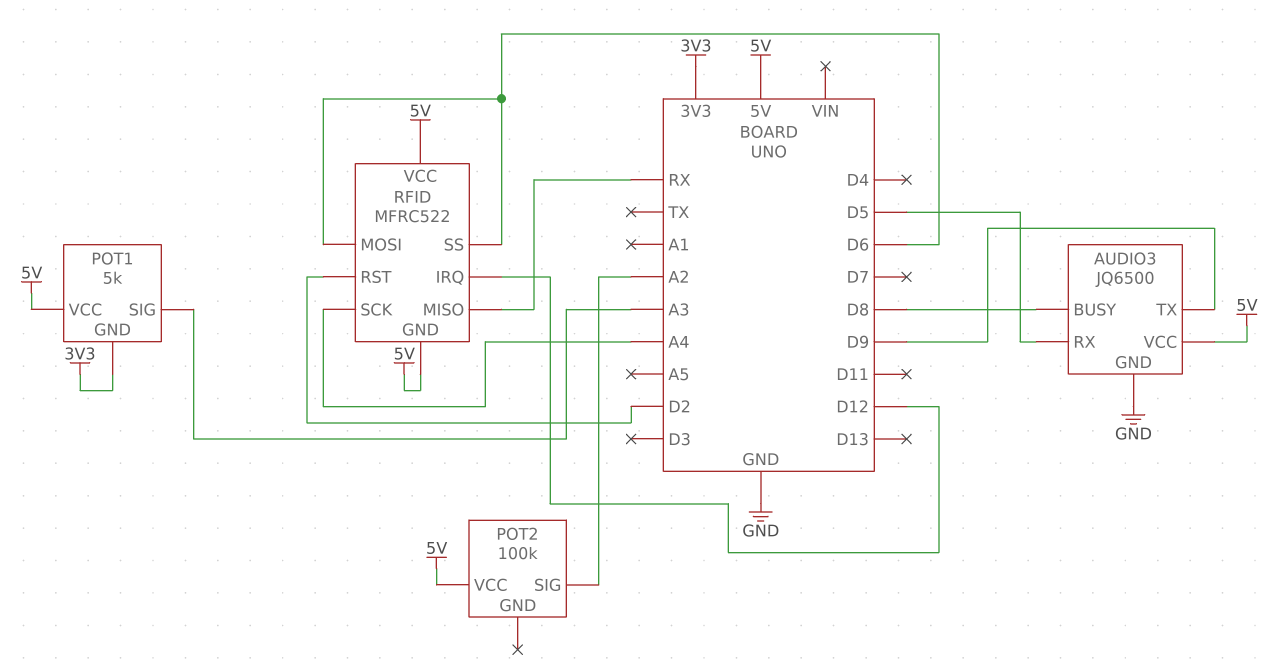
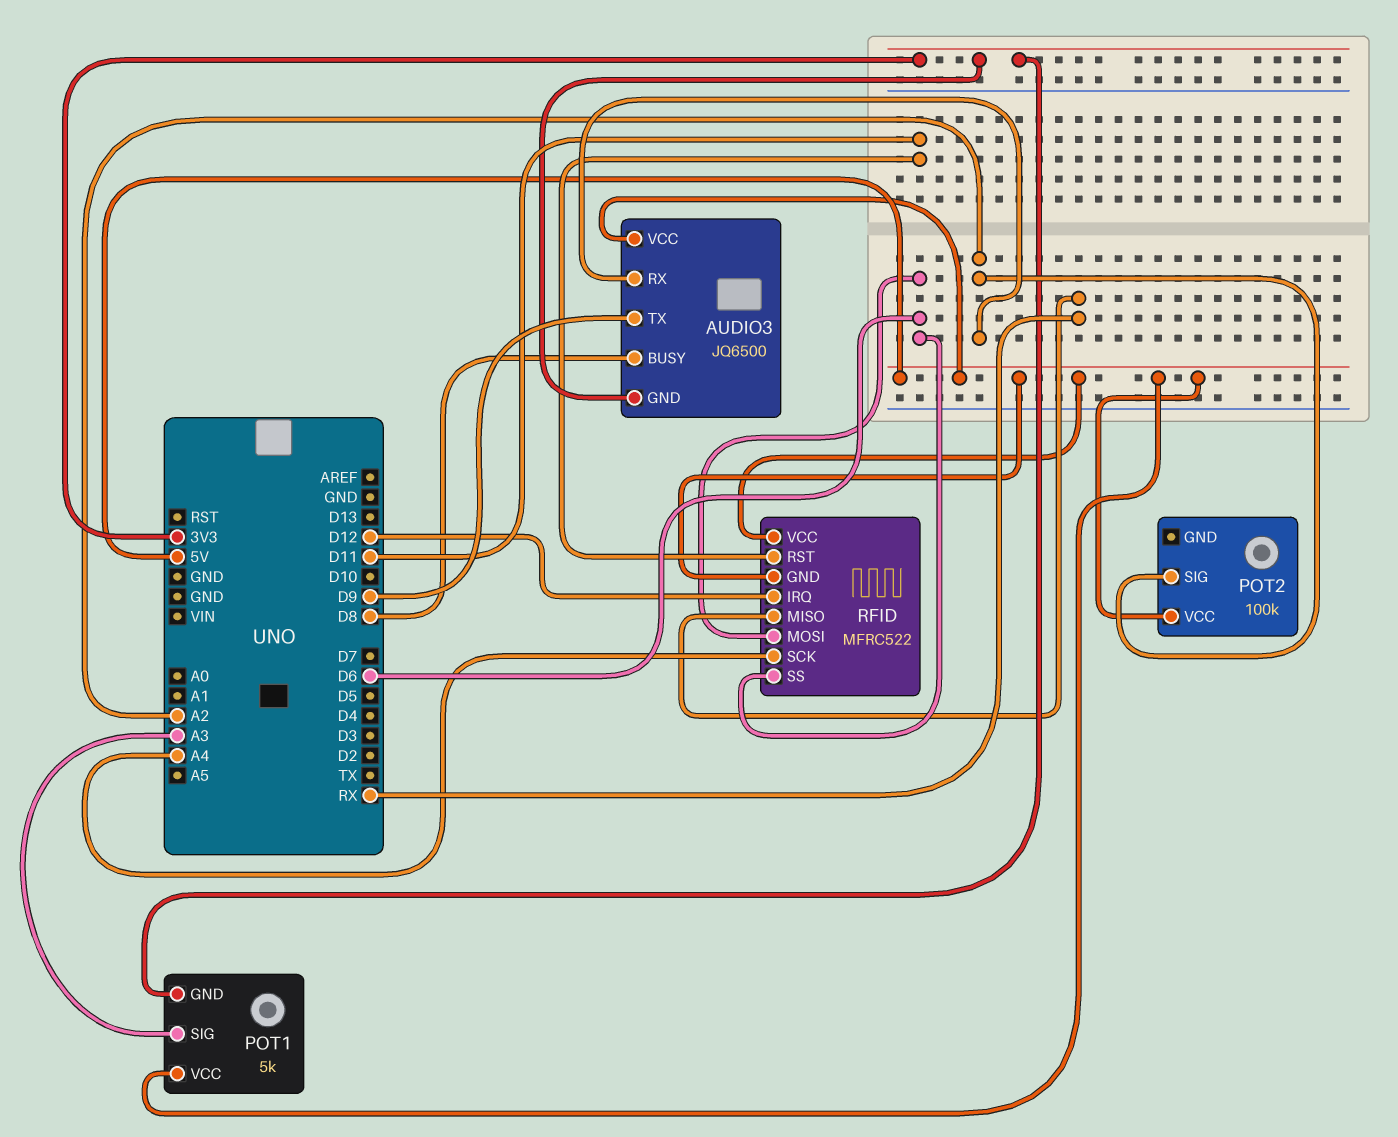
AUDIO3 pin GND: GND -> 3V3
AUDIO3 pin RX: D5 -> A2
RFID pin RST: D2 -> D11

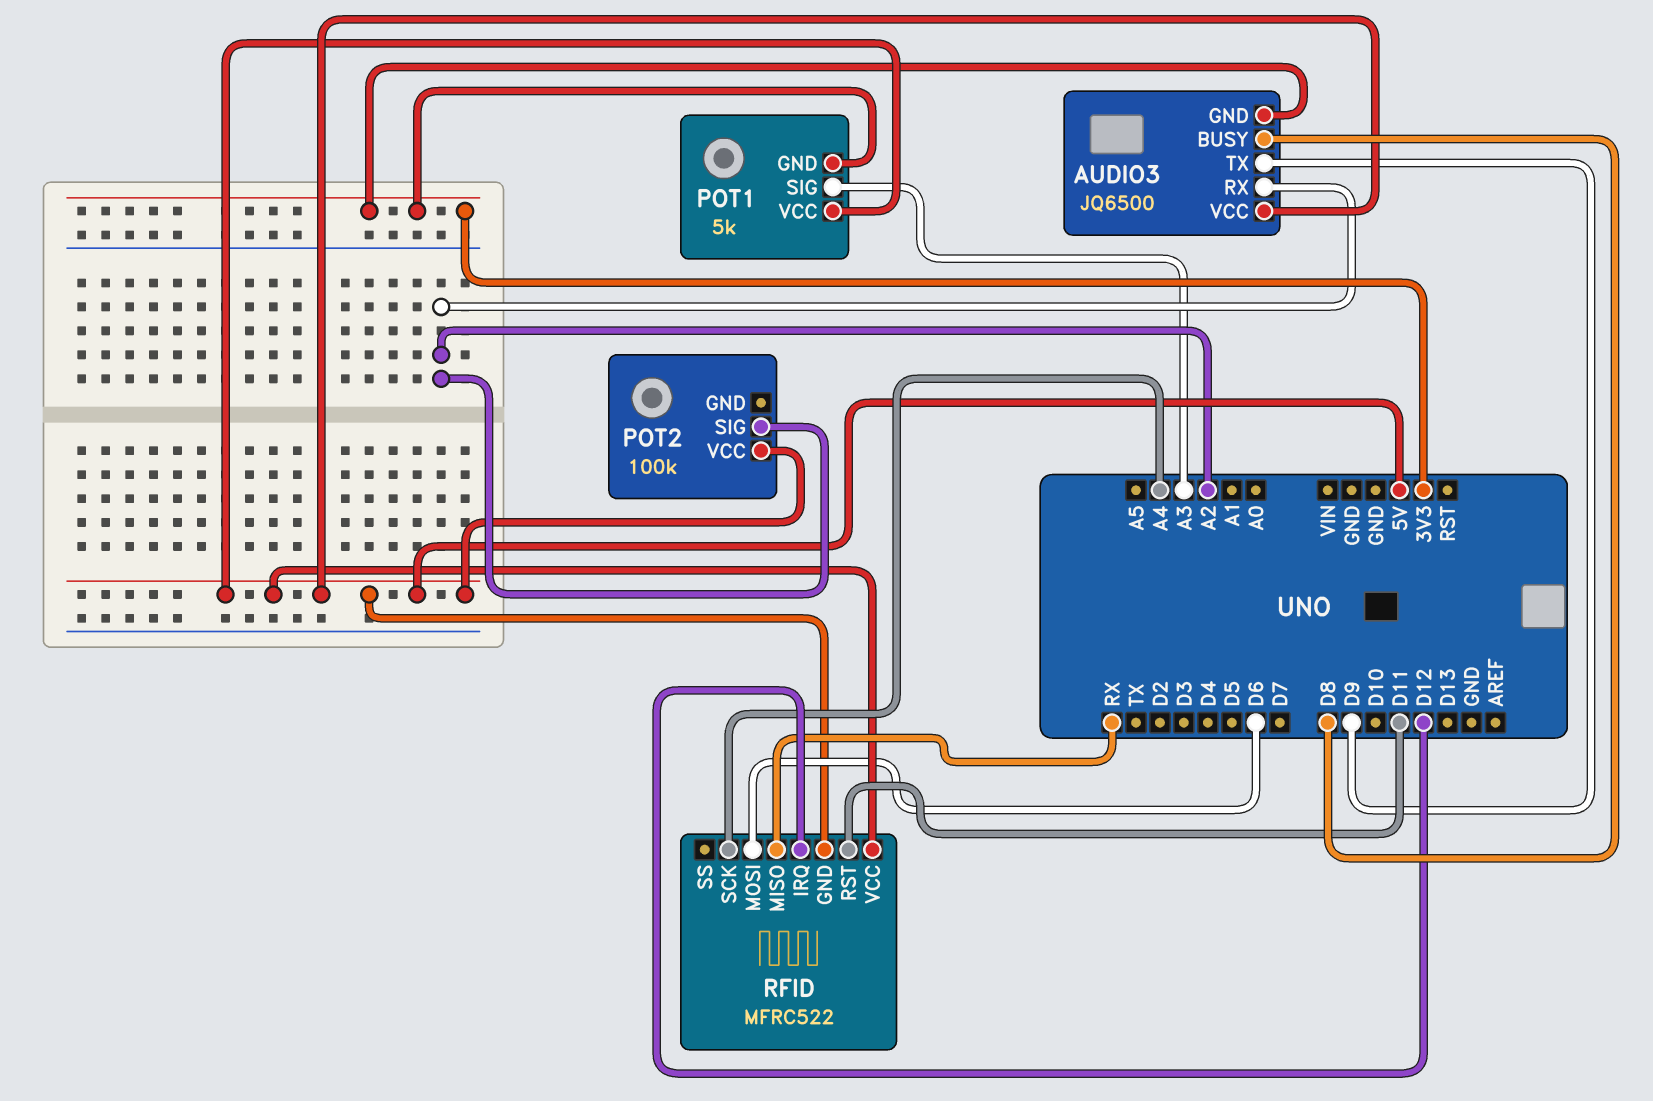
RFID pin SS: D6 -> none

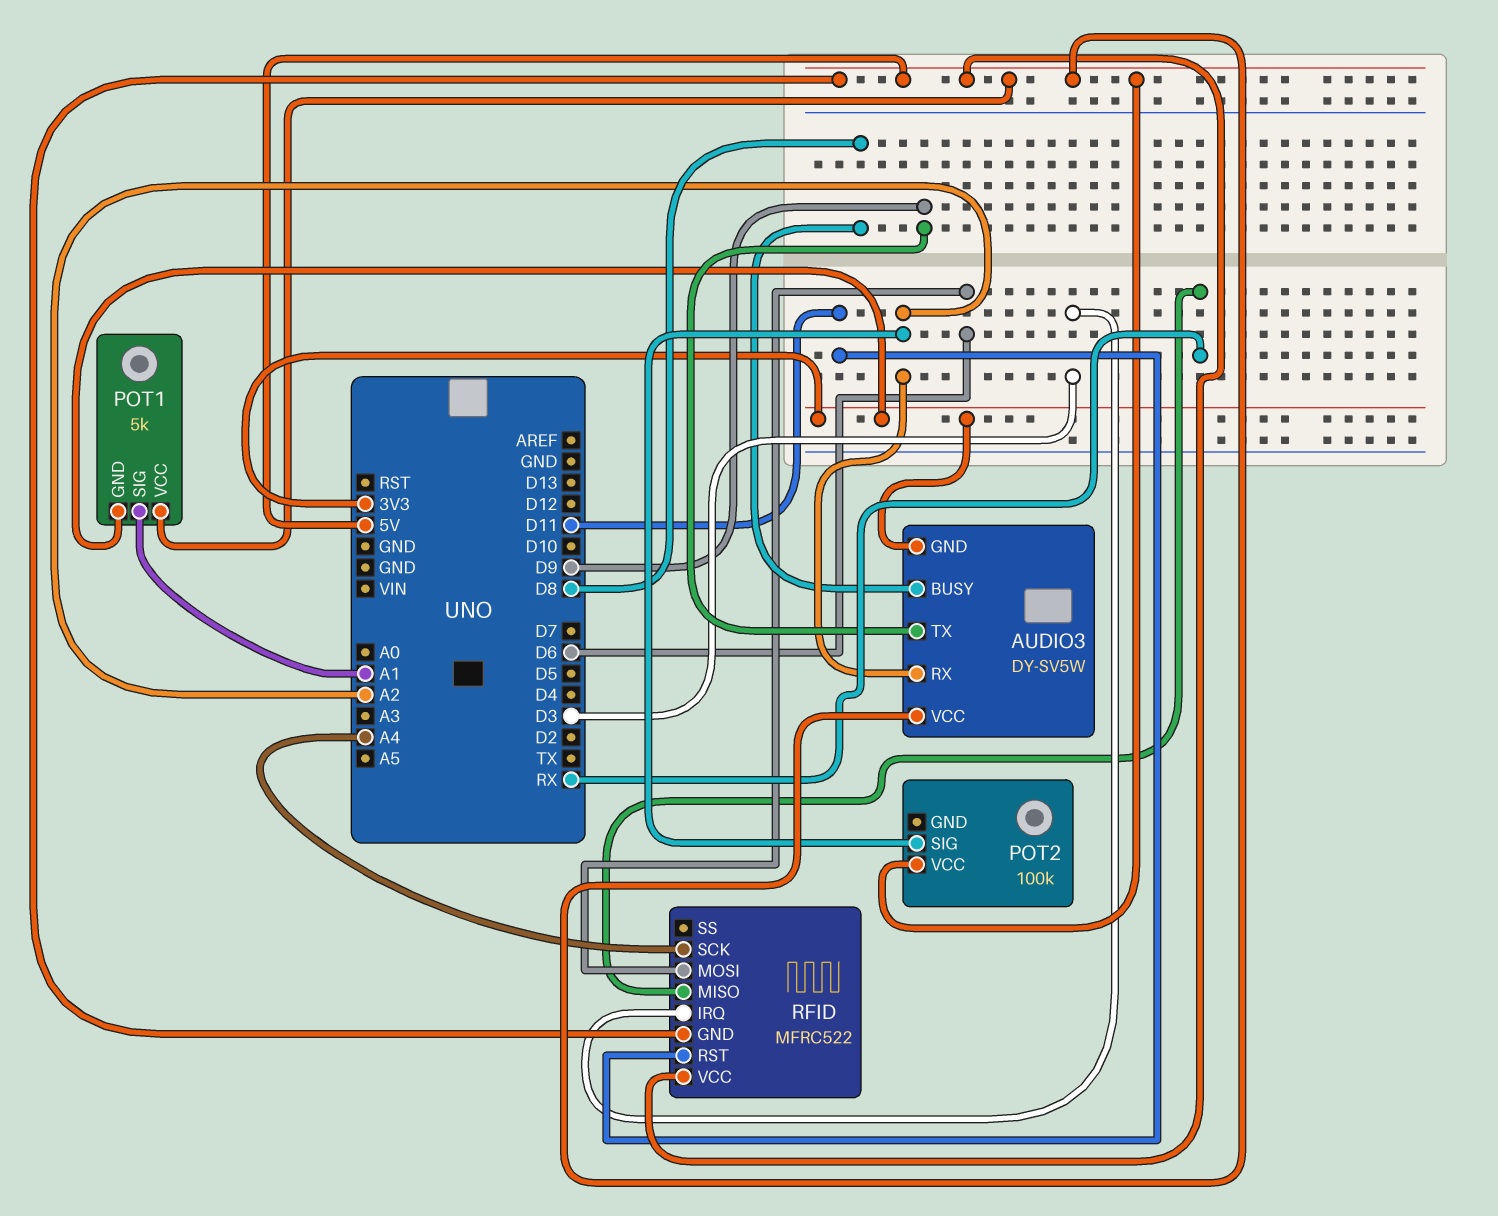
AUDIO3: JQ6500 -> DY-SV5W
POT1 pin SIG: A3 -> A1
RFID pin IRQ: D12 -> D3

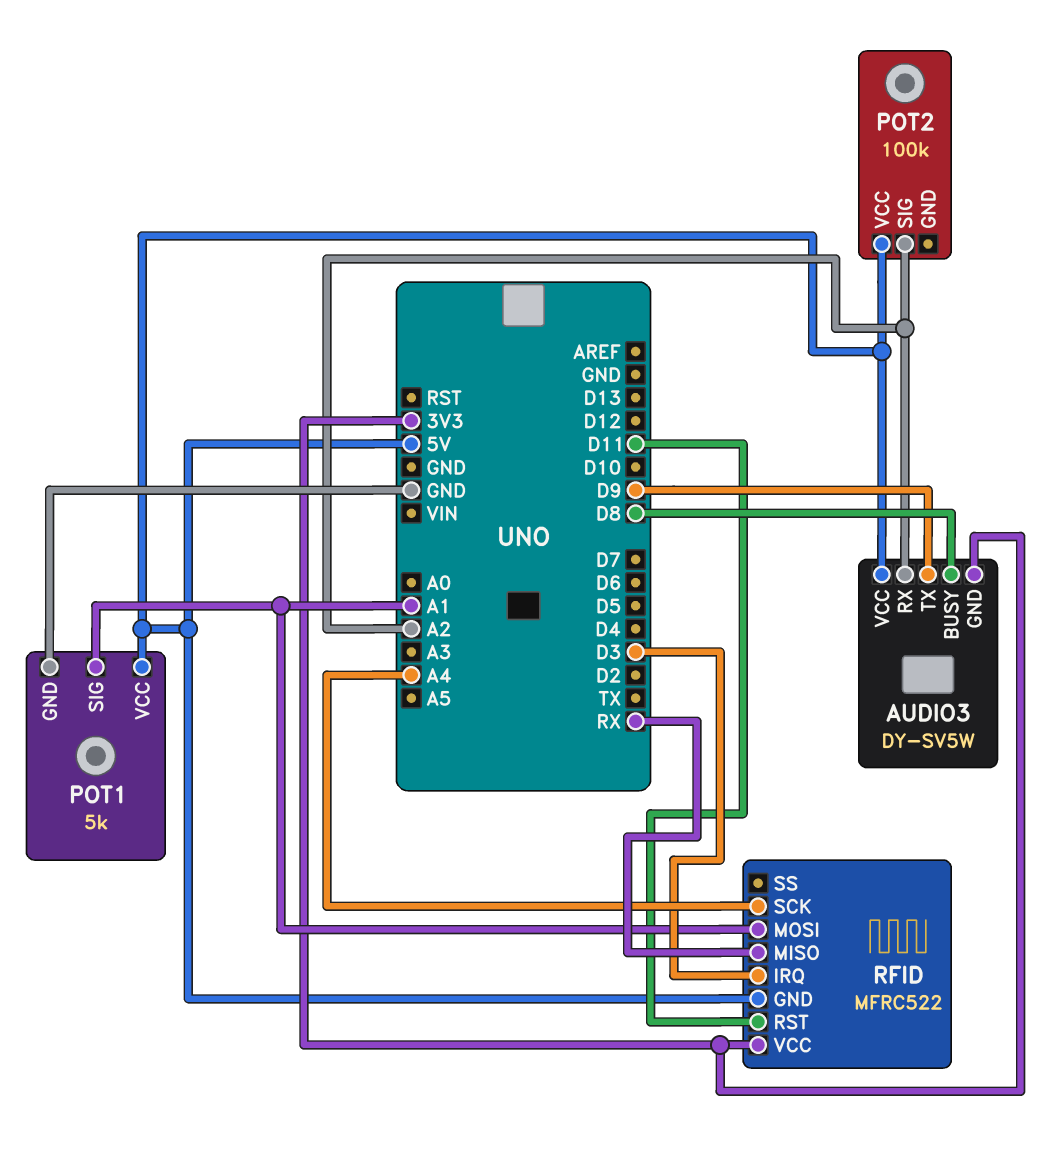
POT1 pin GND: 3V3 -> GND
RFID pin MOSI: D6 -> A1
RFID pin VCC: 5V -> 3V3

